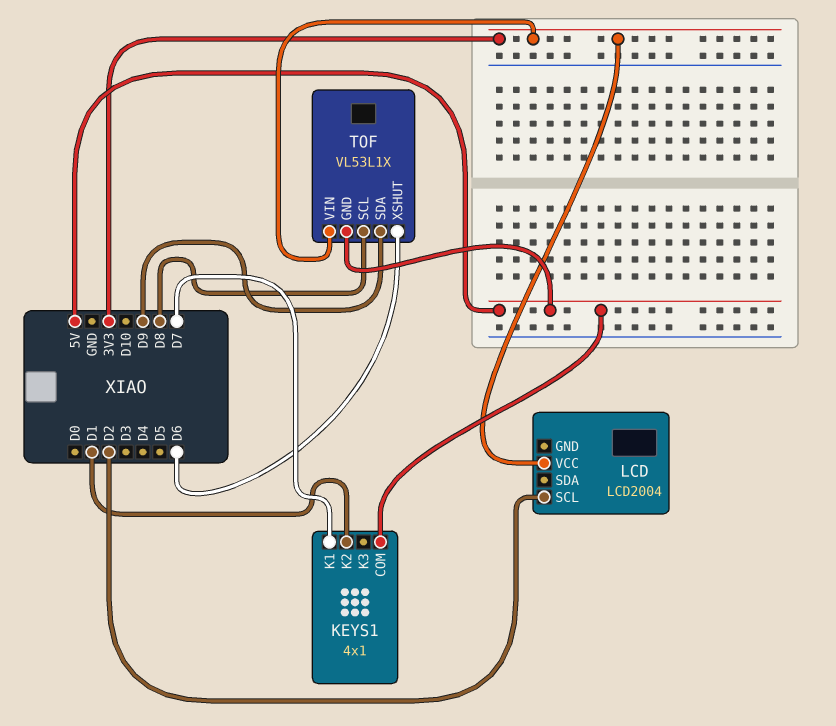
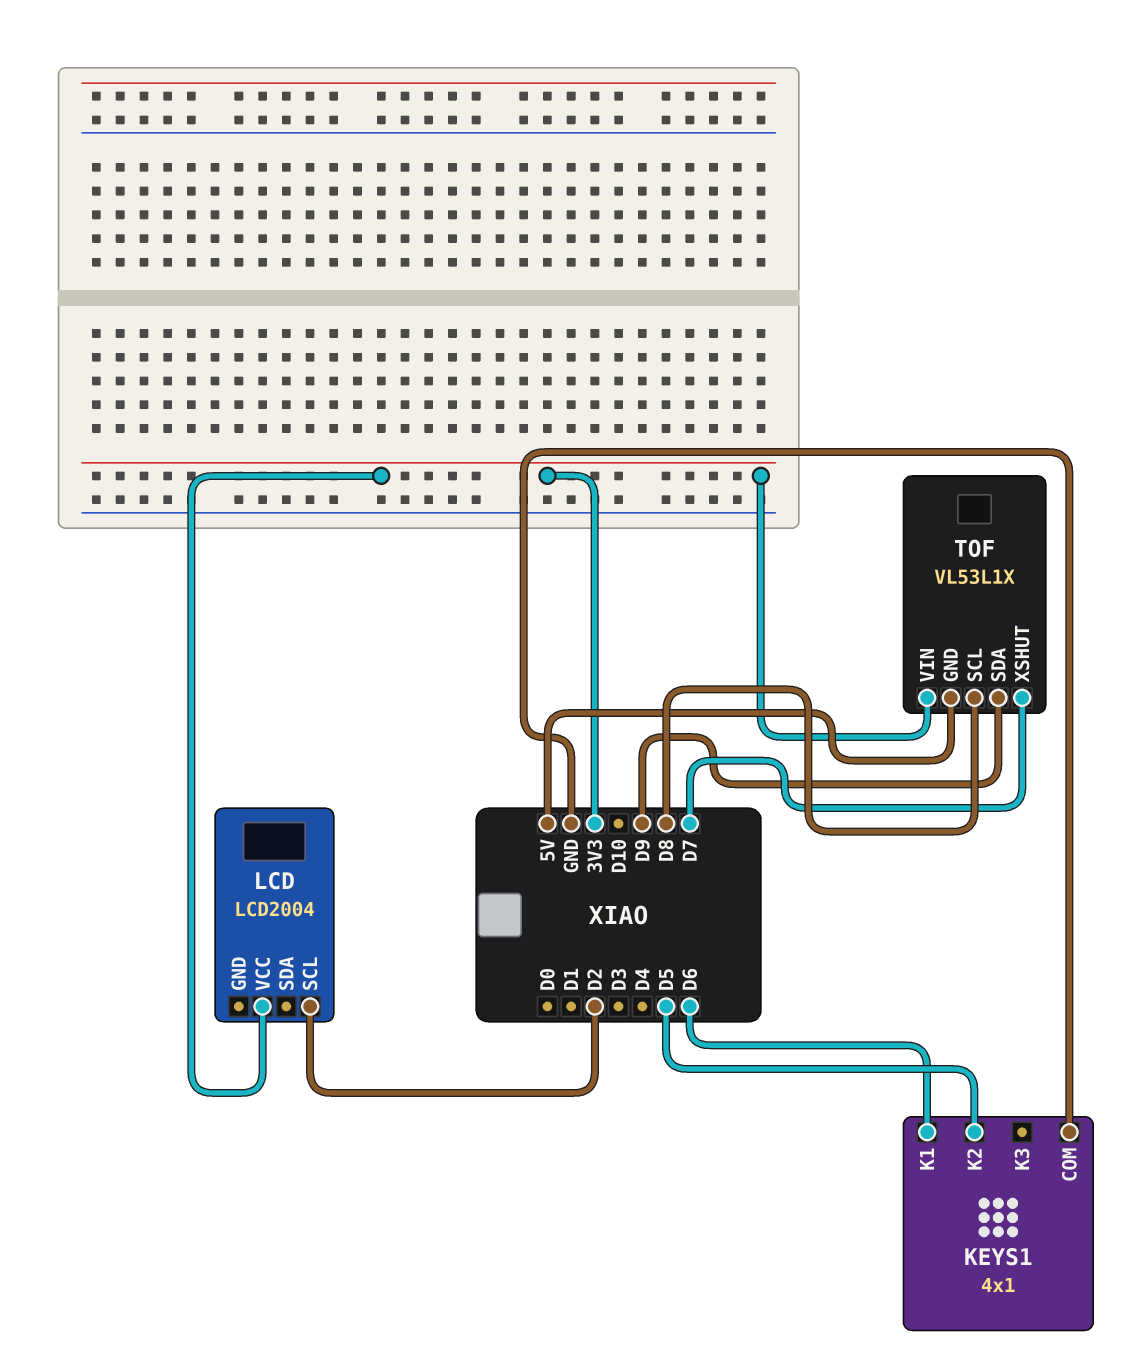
KEYS1 pin COM: 5V -> GND
KEYS1 pin K1: D7 -> D6
KEYS1 pin K2: D1 -> D5
TOF pin XSHUT: D6 -> D7

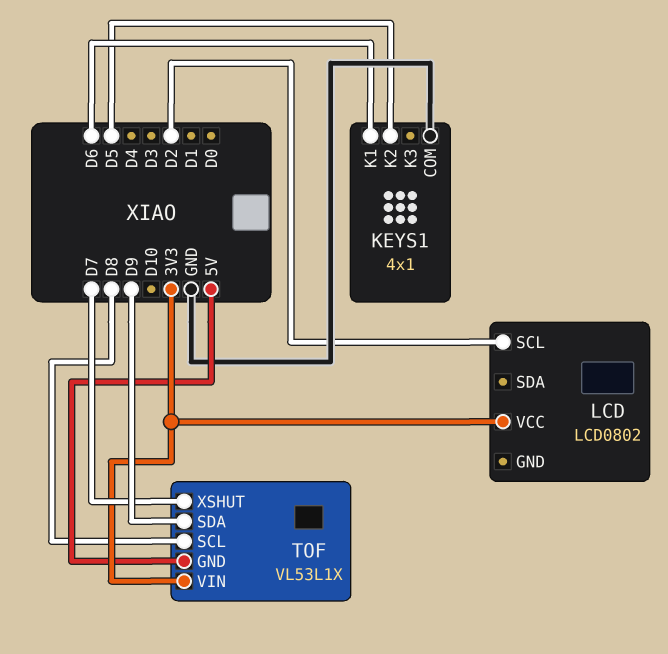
LCD: LCD2004 -> LCD0802

